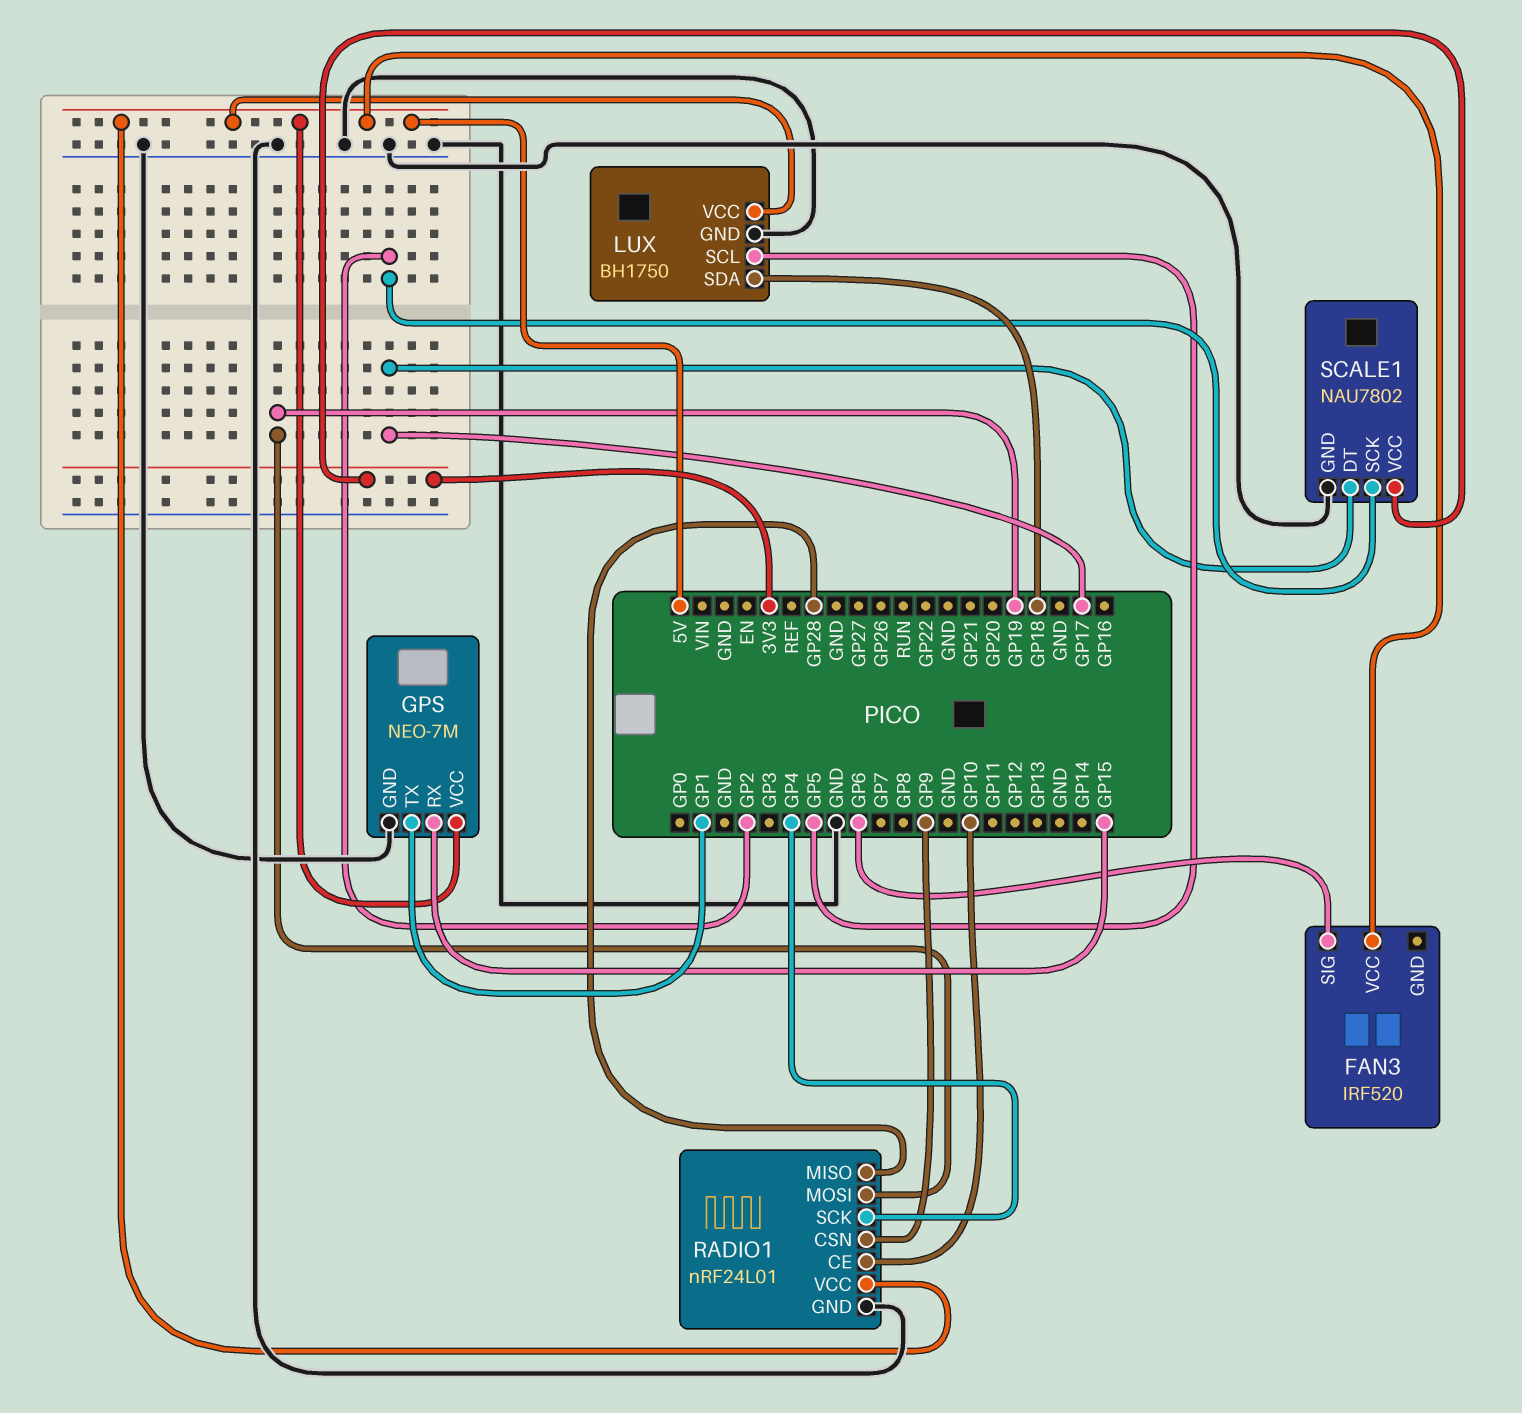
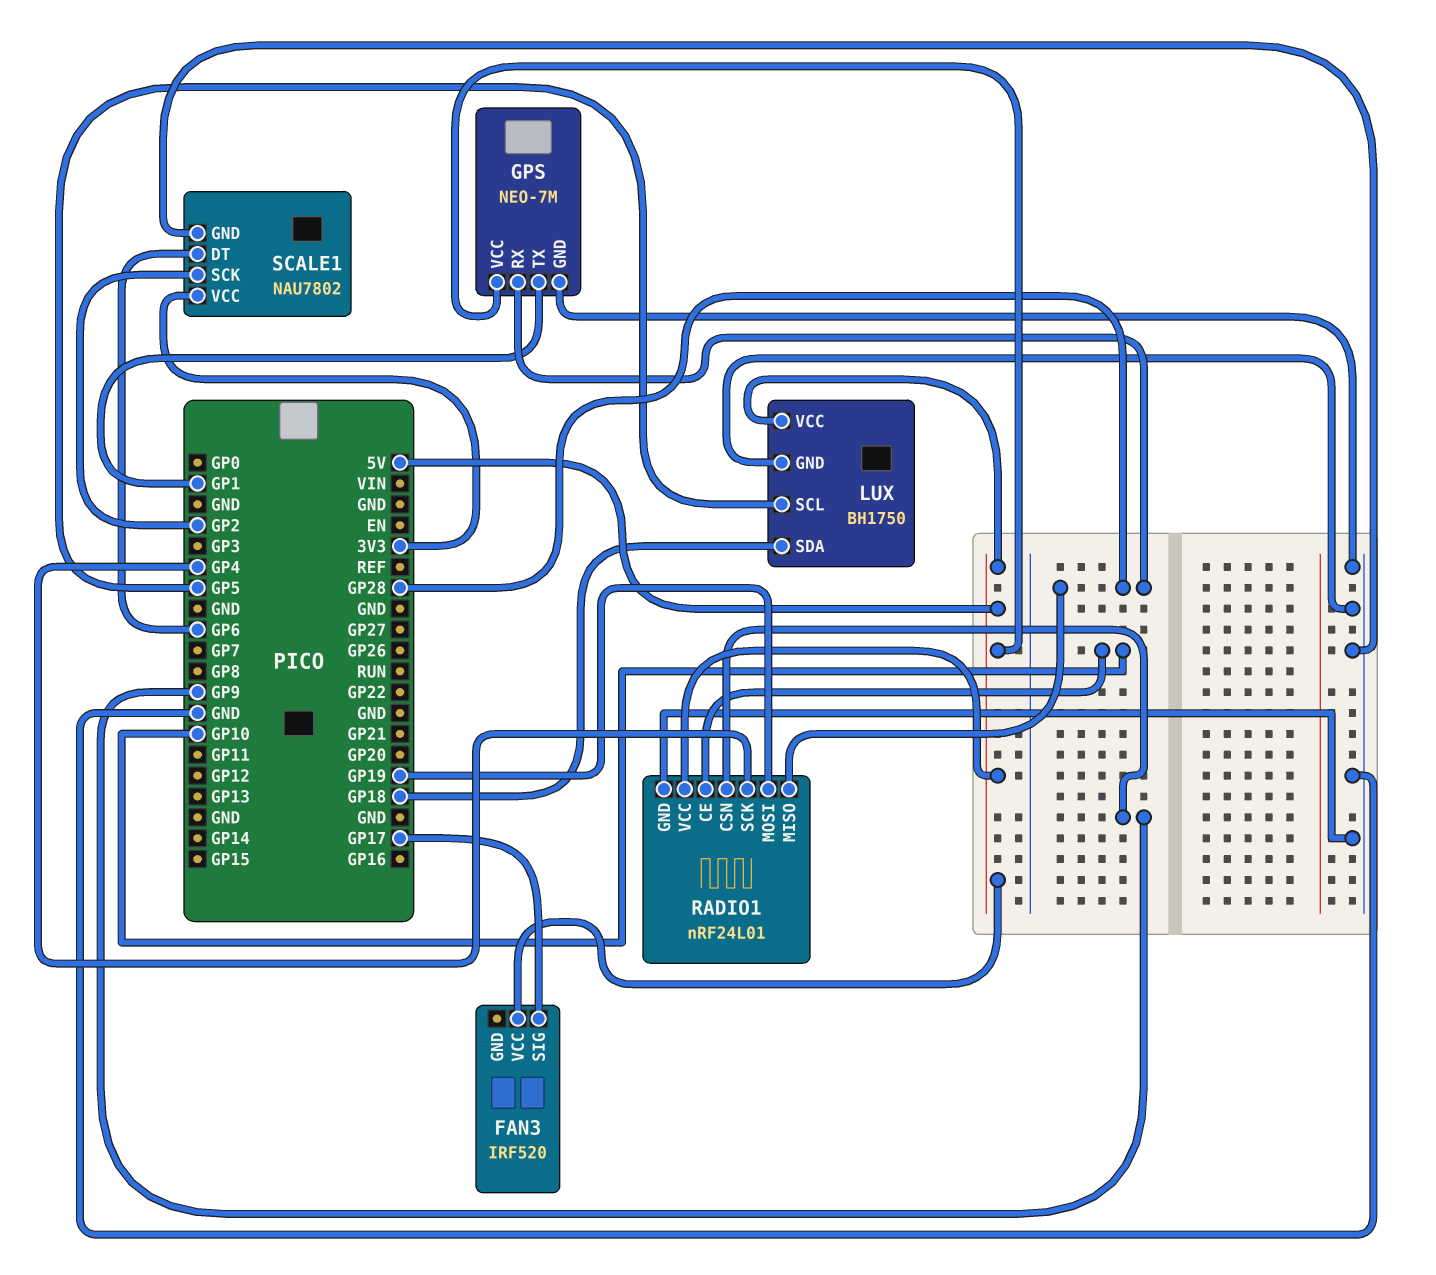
FAN3 pin SIG: GP6 -> GP17
GPS pin RX: GP15 -> GP28
SCALE1 pin DT: GP17 -> GP6

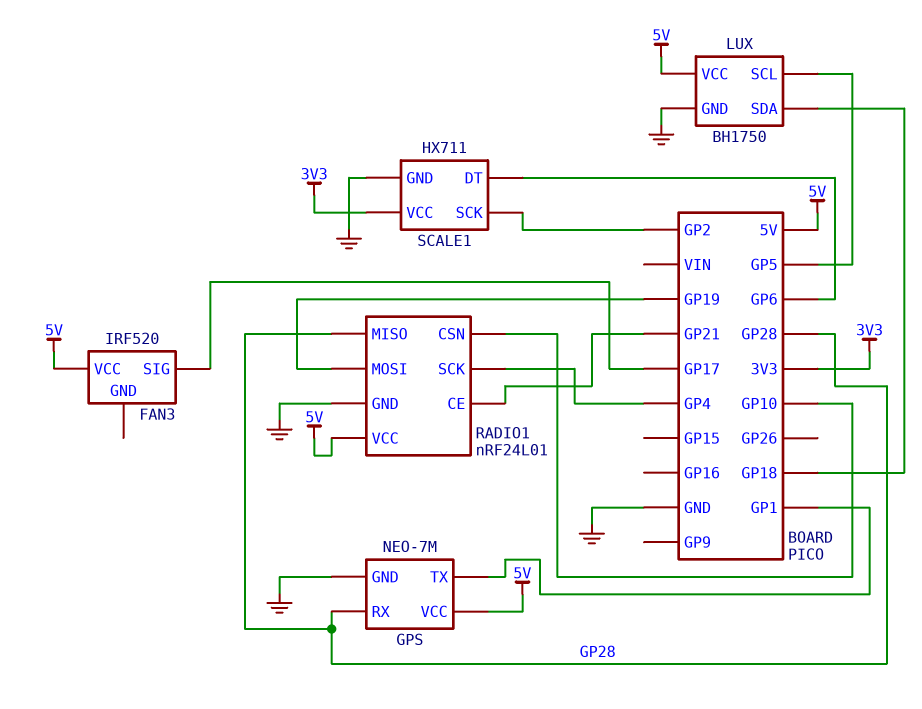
RADIO1 pin CE: GP10 -> GP21
RADIO1 pin CSN: GP9 -> GP10
SCALE1: NAU7802 -> HX711

